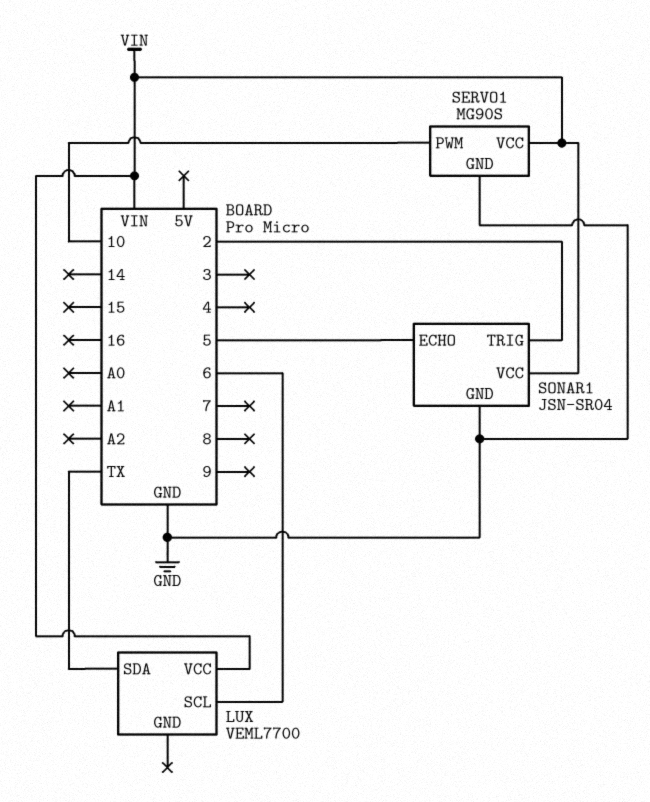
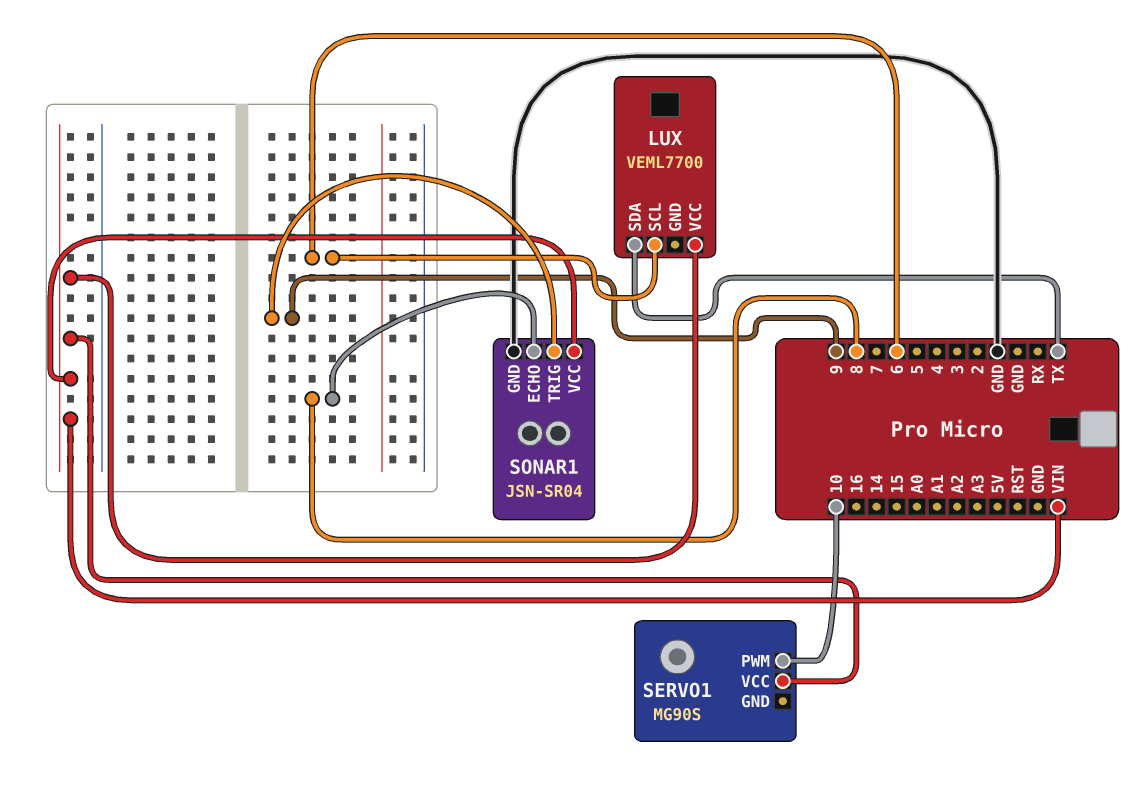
SERVO1 pin GND: GND -> none
SONAR1 pin ECHO: 5 -> 8
SONAR1 pin TRIG: 2 -> 9

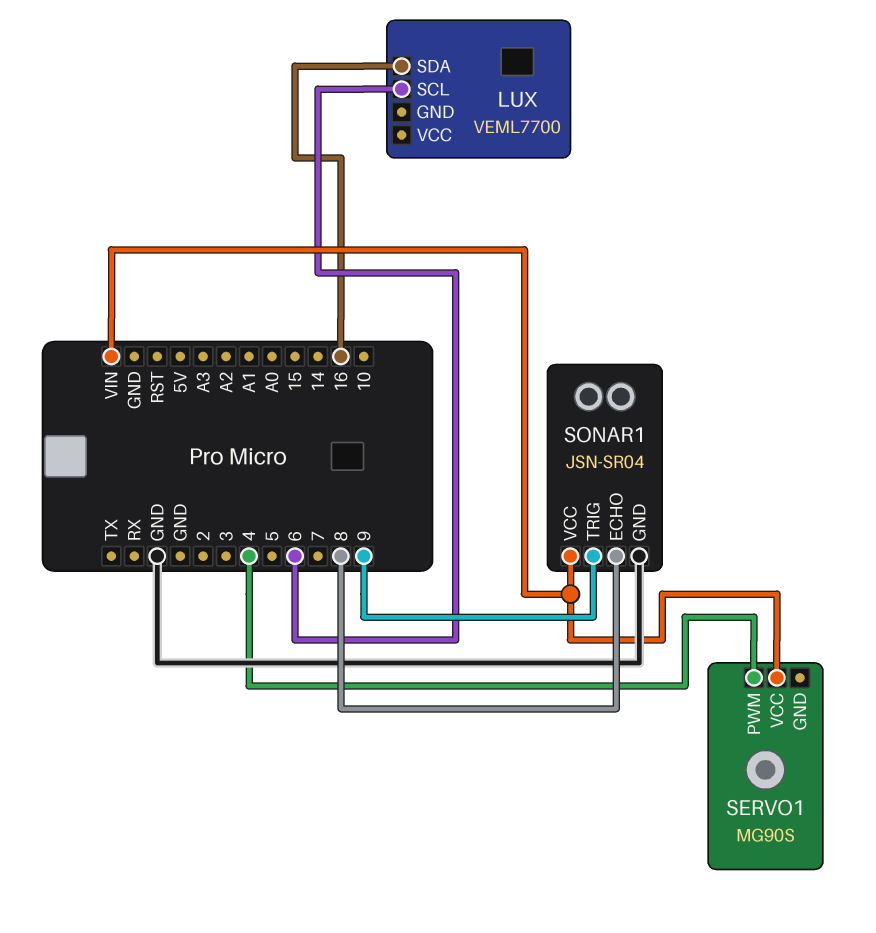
LUX pin SDA: TX -> 16
LUX pin VCC: VIN -> none
SERVO1 pin PWM: 10 -> 4

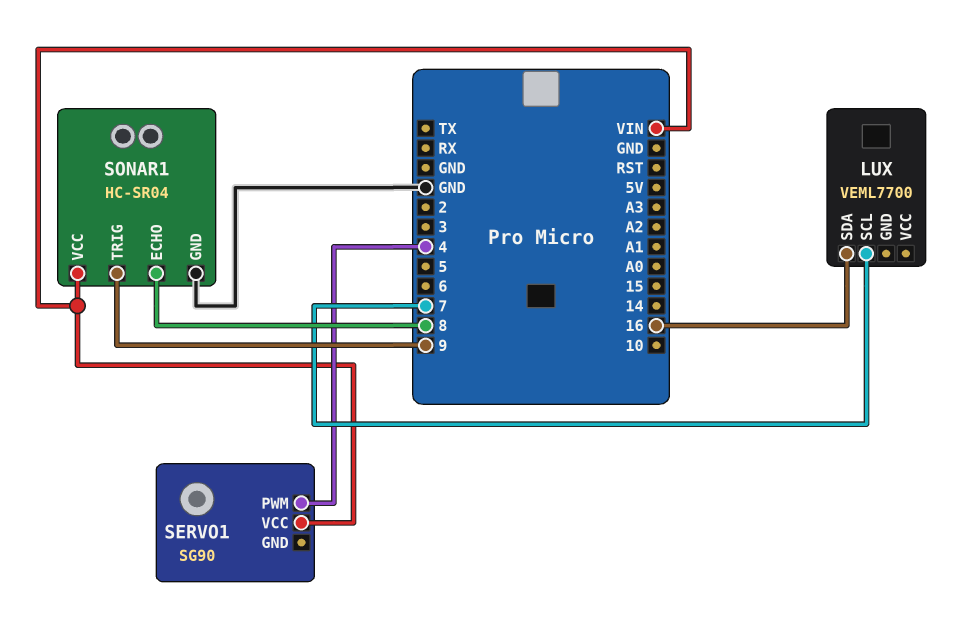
LUX pin SCL: 6 -> 7
SERVO1: MG90S -> SG90
SONAR1: JSN-SR04 -> HC-SR04

